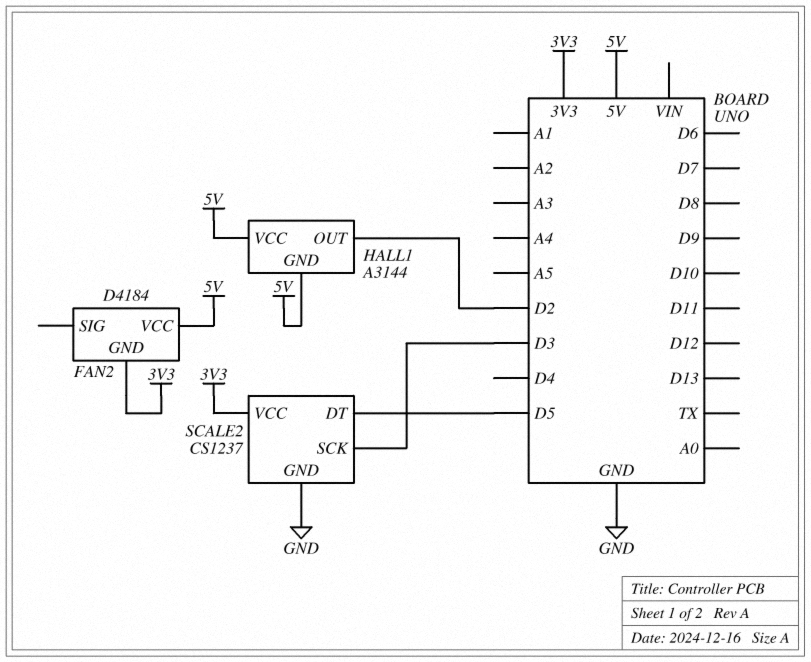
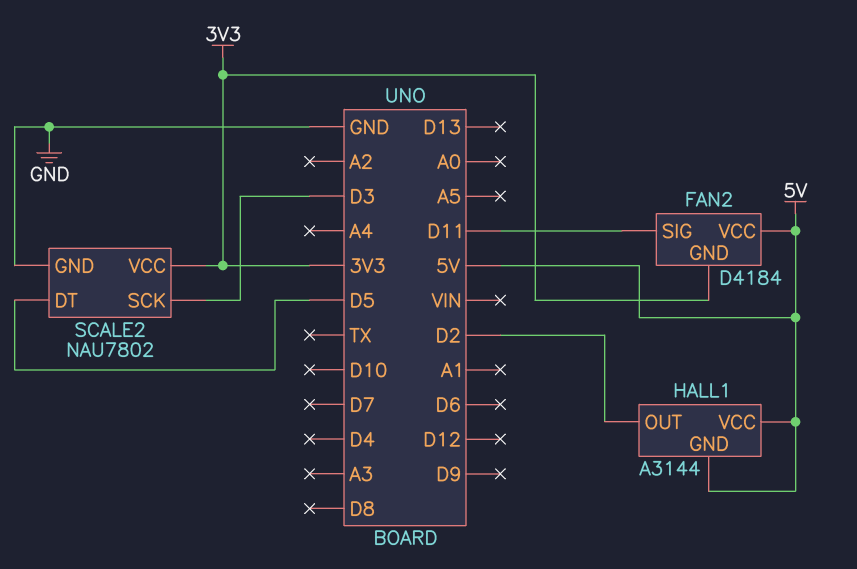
FAN2 pin SIG: none -> D11
SCALE2: CS1237 -> NAU7802

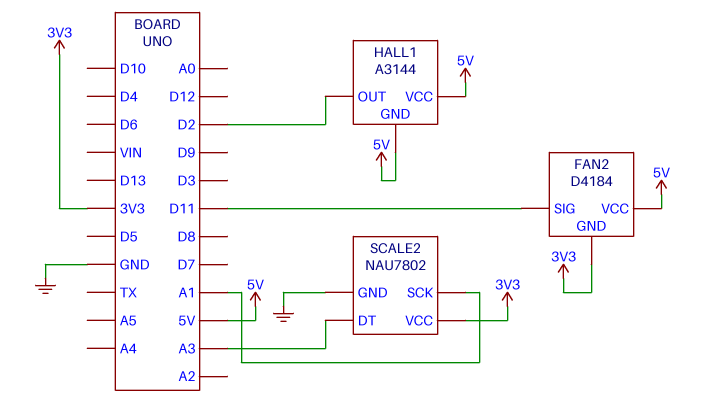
SCALE2 pin DT: D5 -> A3
SCALE2 pin SCK: D3 -> A1

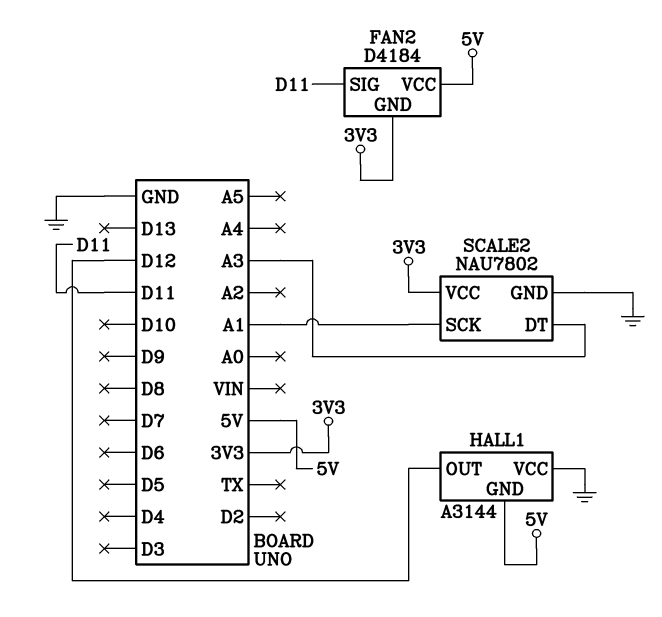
HALL1 pin OUT: D2 -> D12
HALL1 pin VCC: 5V -> GND

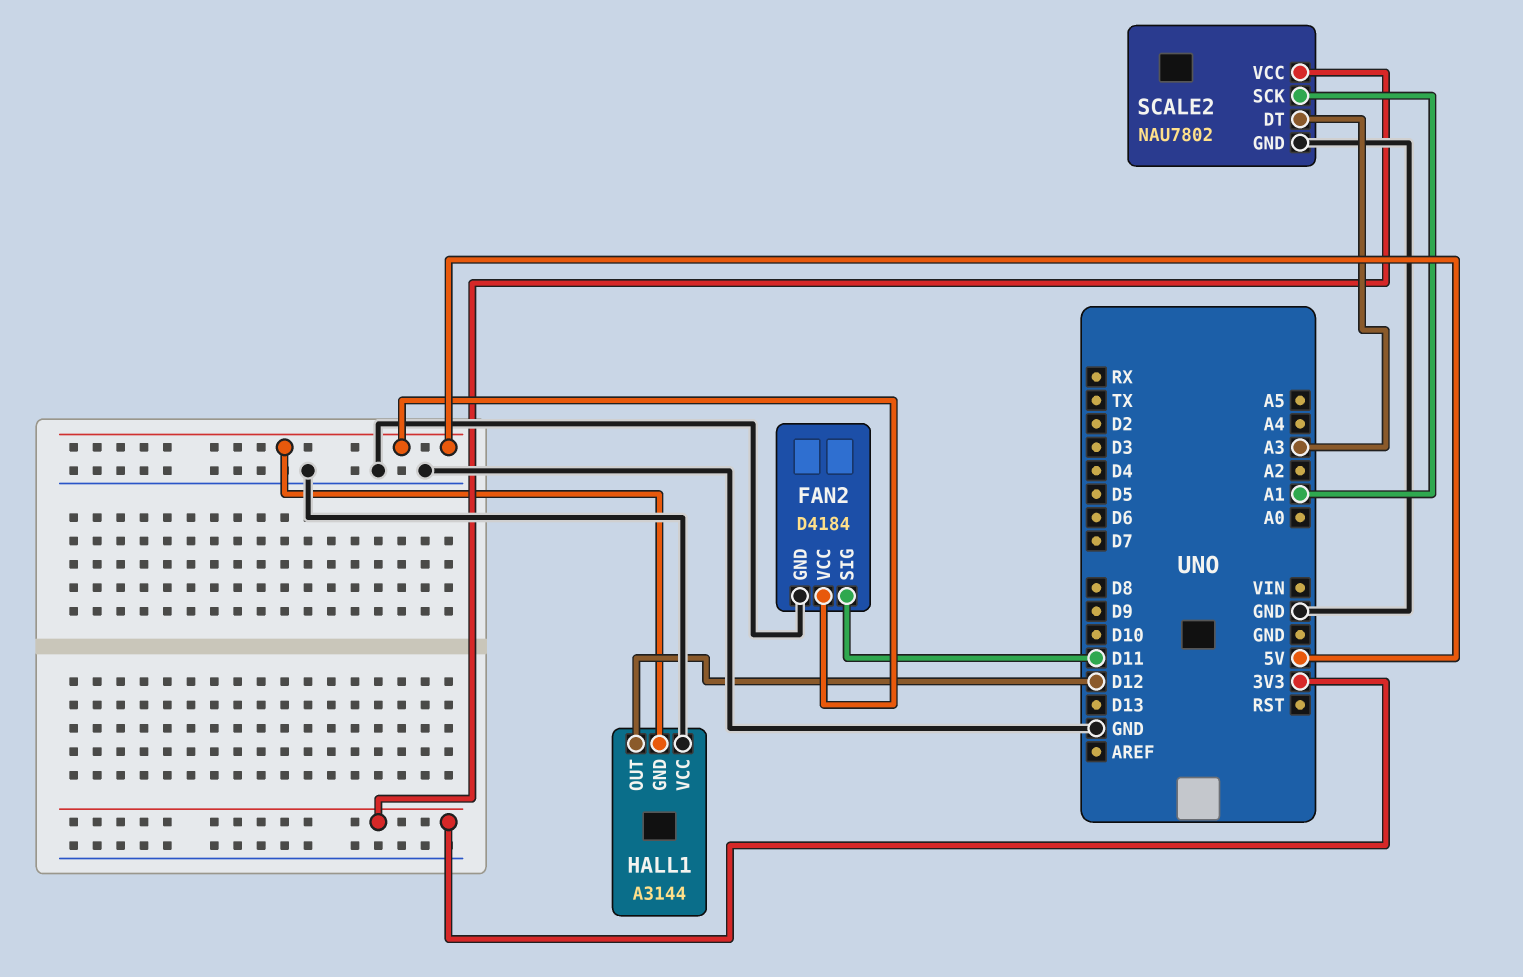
FAN2 pin GND: 3V3 -> GND

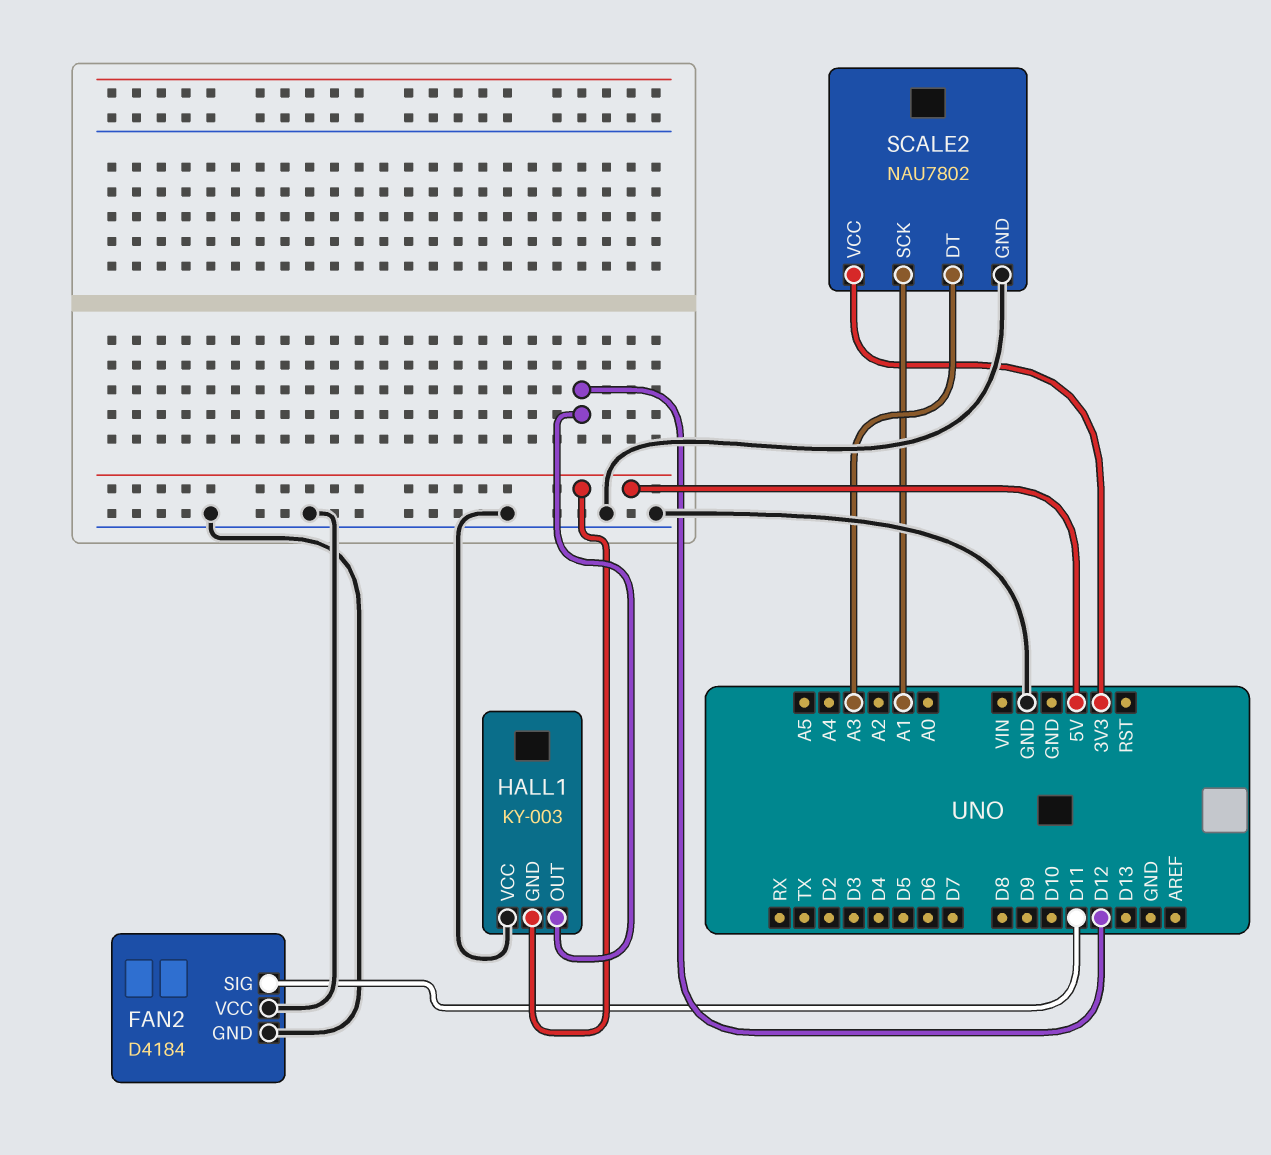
FAN2 pin VCC: 5V -> GND
HALL1: A3144 -> KY-003

